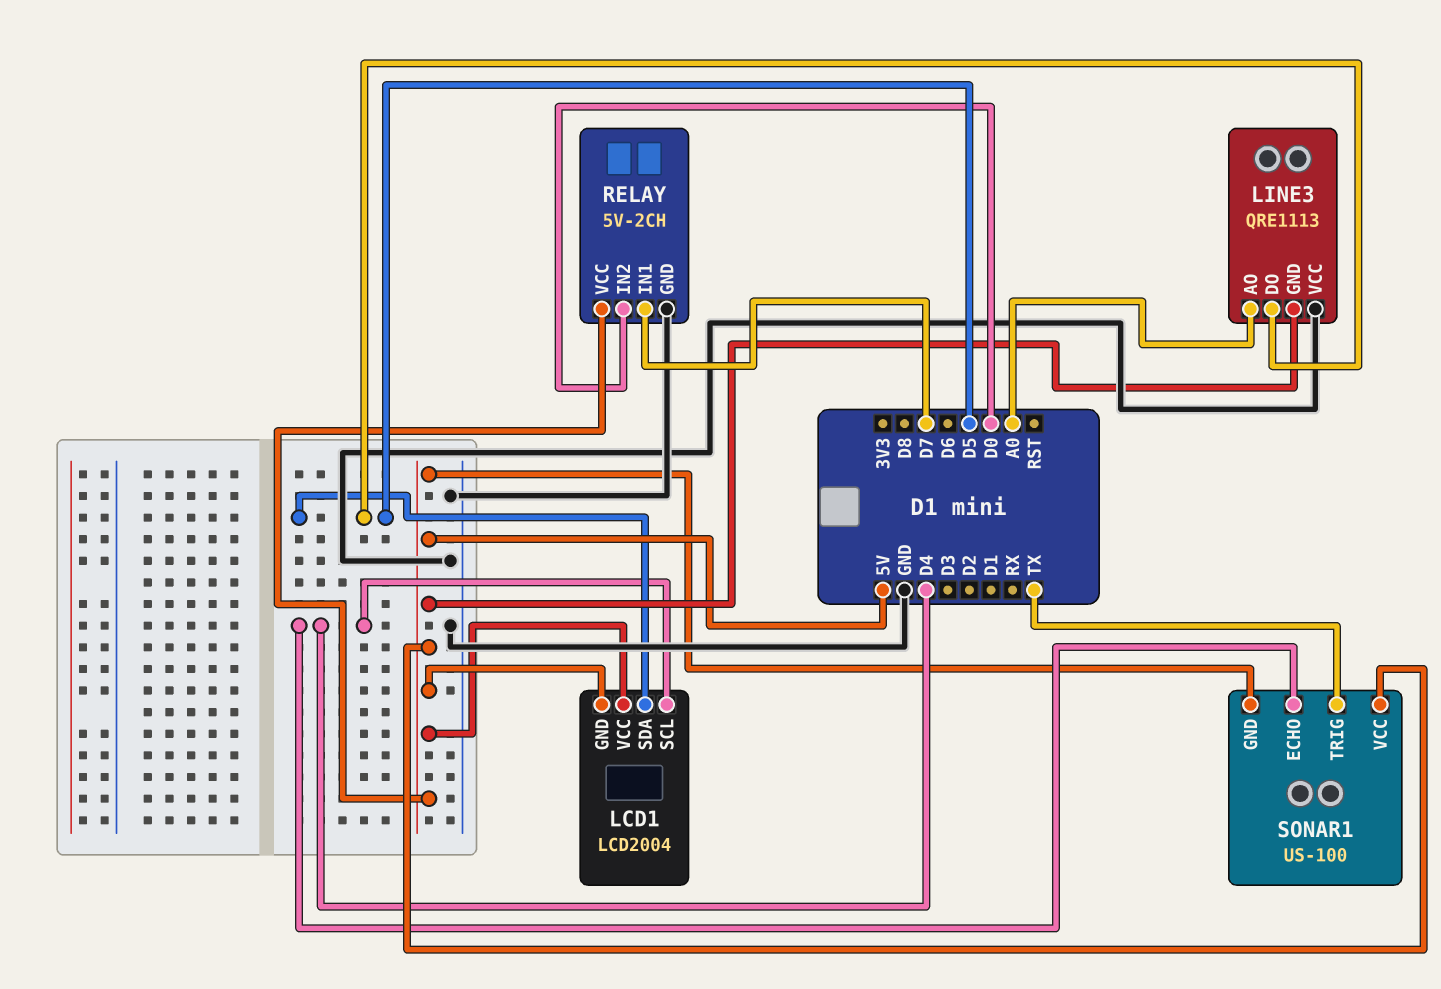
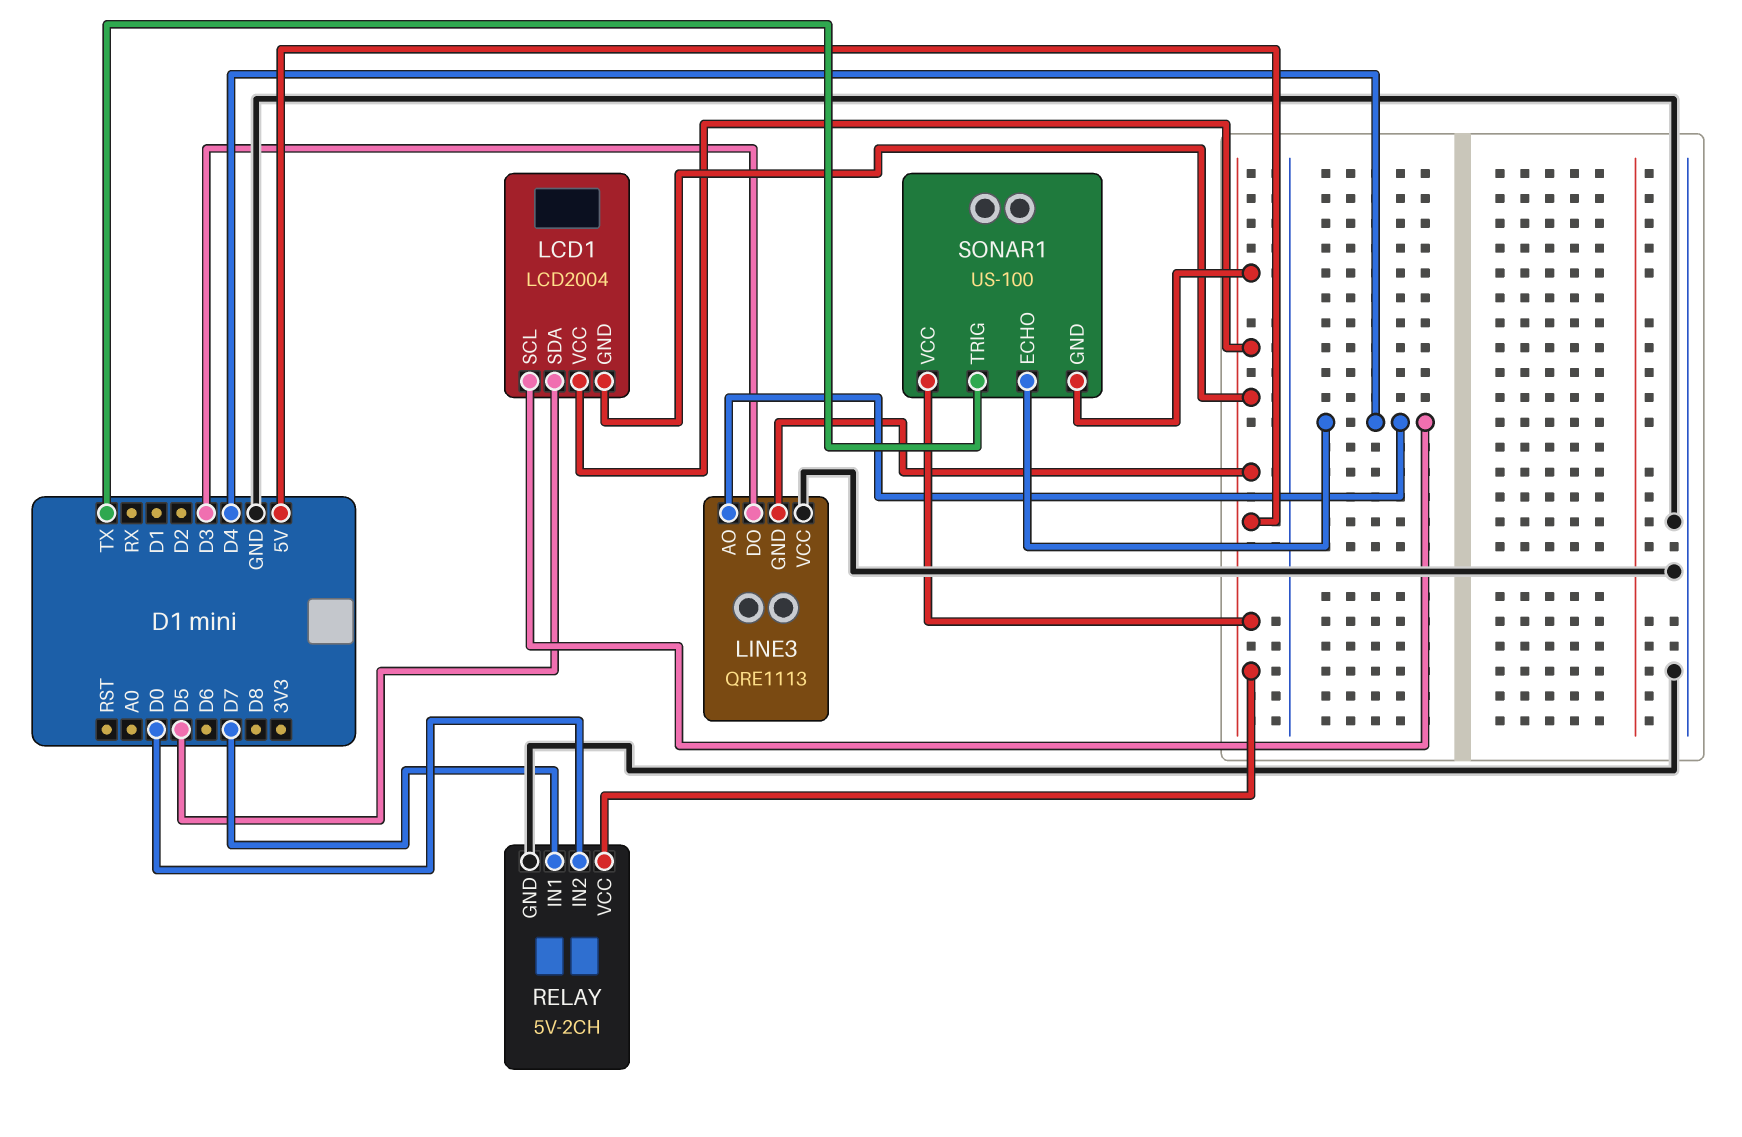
LINE3 pin AO: A0 -> D4
LINE3 pin DO: D5 -> D3

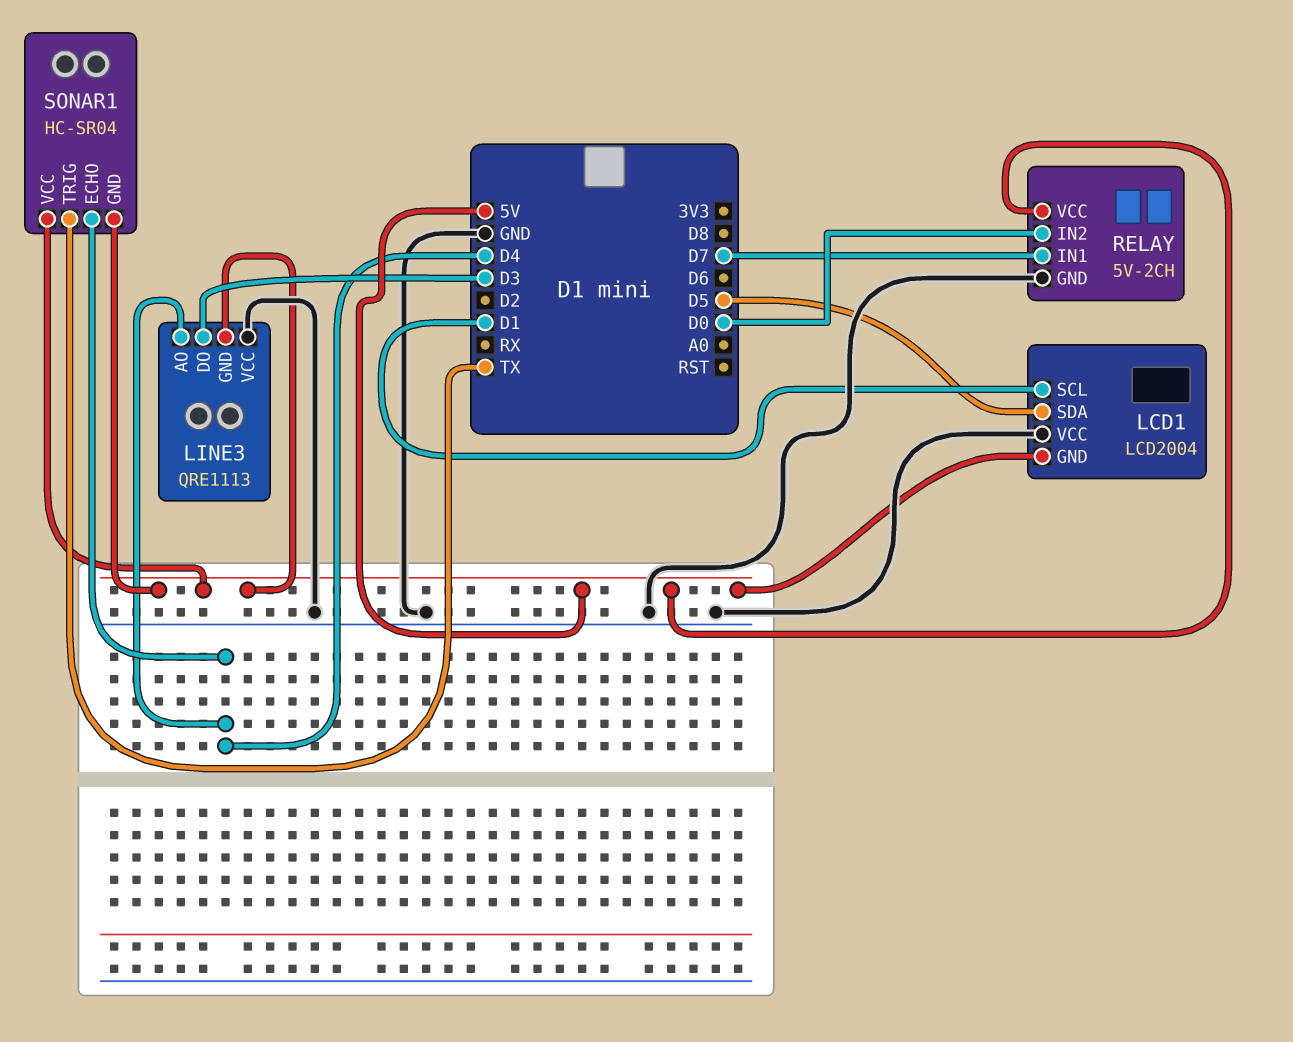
LCD1 pin SCL: D4 -> D1
LCD1 pin VCC: 5V -> GND
SONAR1: US-100 -> HC-SR04

